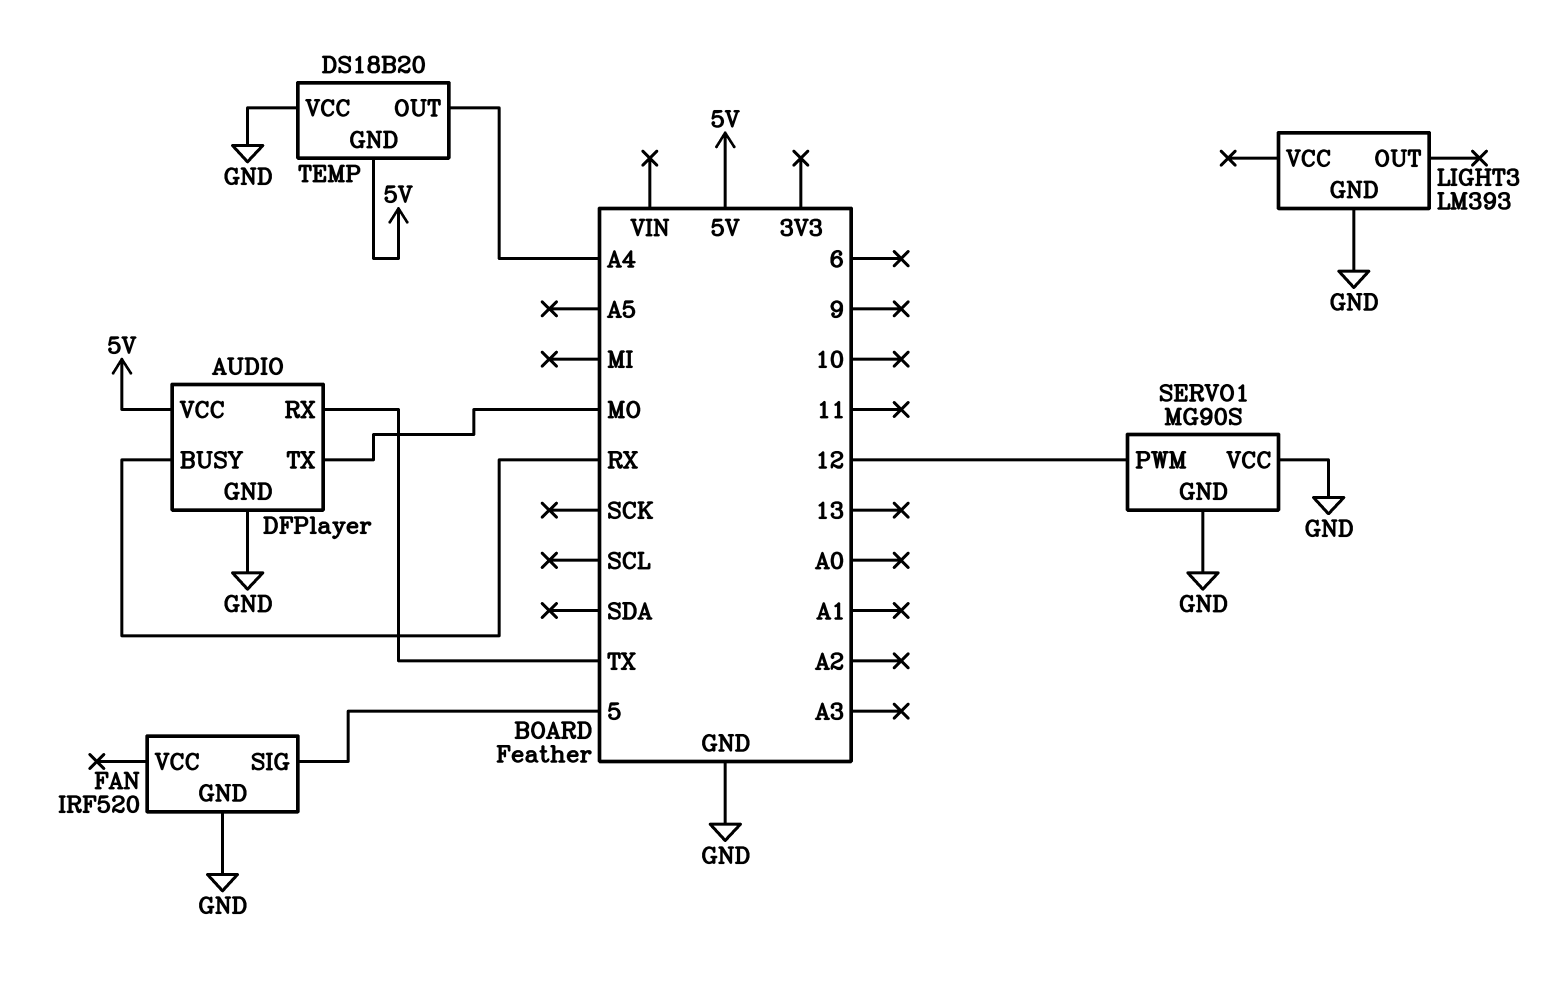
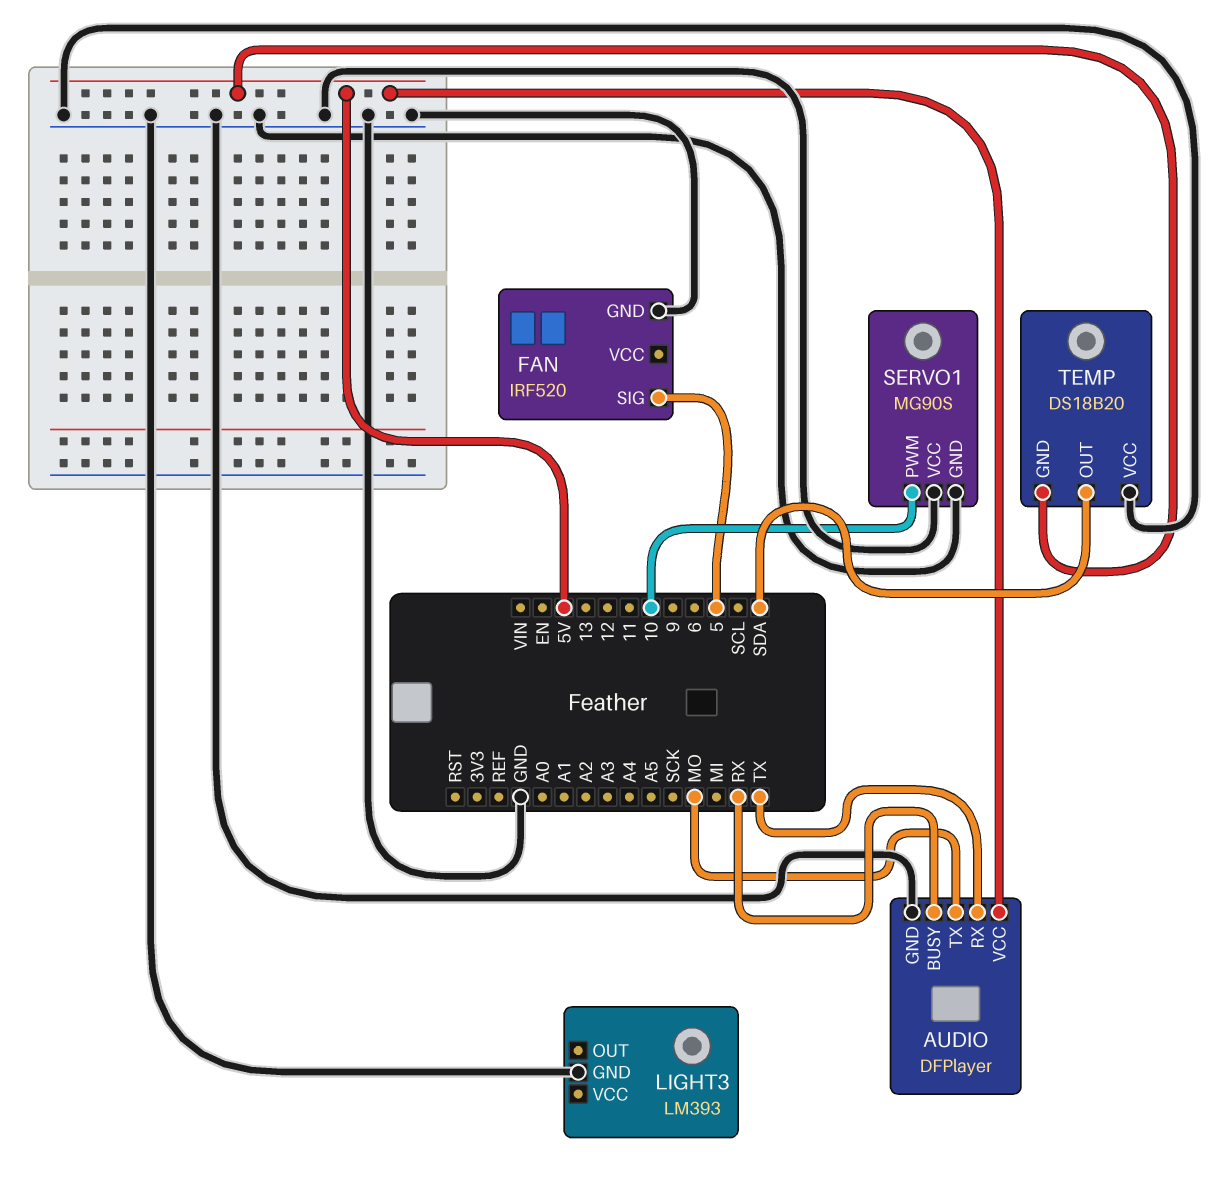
SERVO1 pin PWM: 12 -> 10
TEMP pin OUT: A4 -> SDA

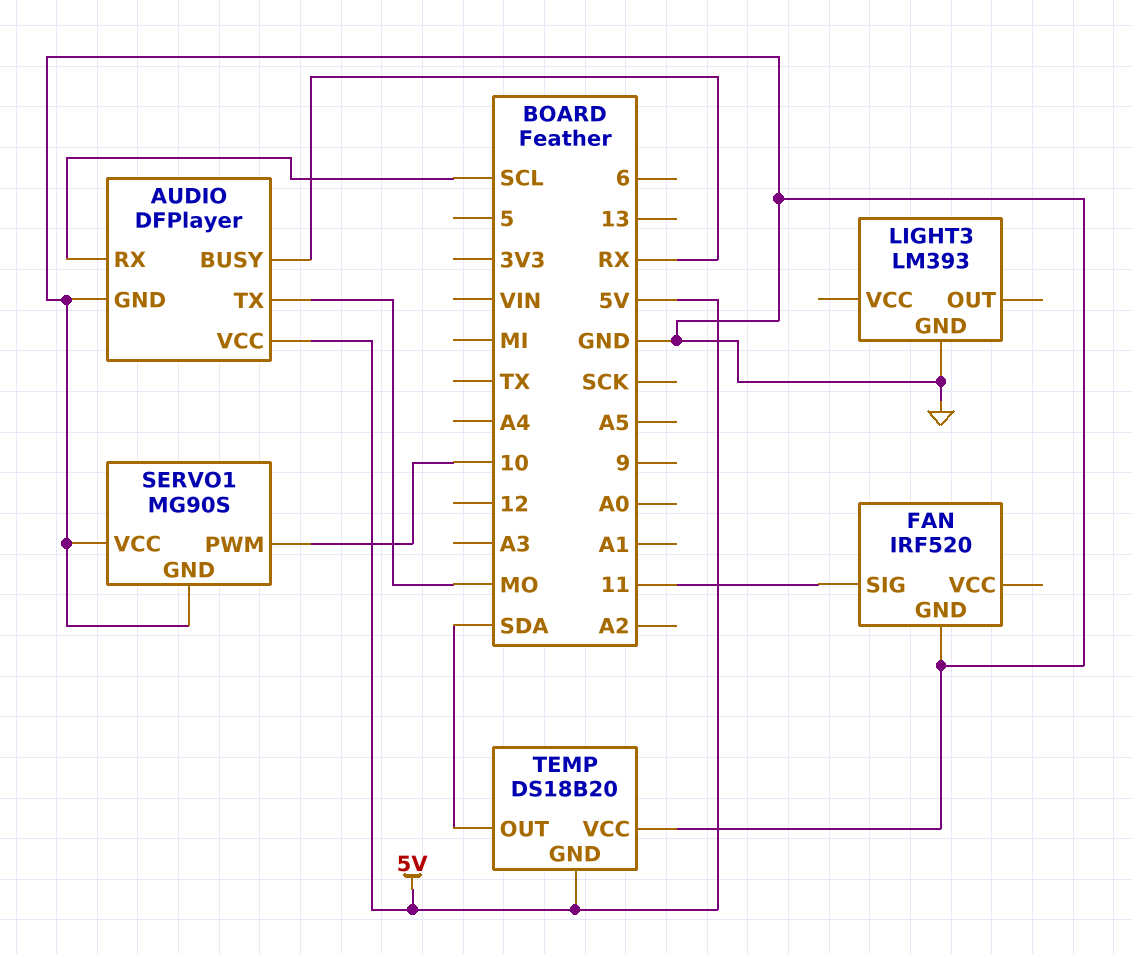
AUDIO pin RX: TX -> SCL
FAN pin SIG: 5 -> 11

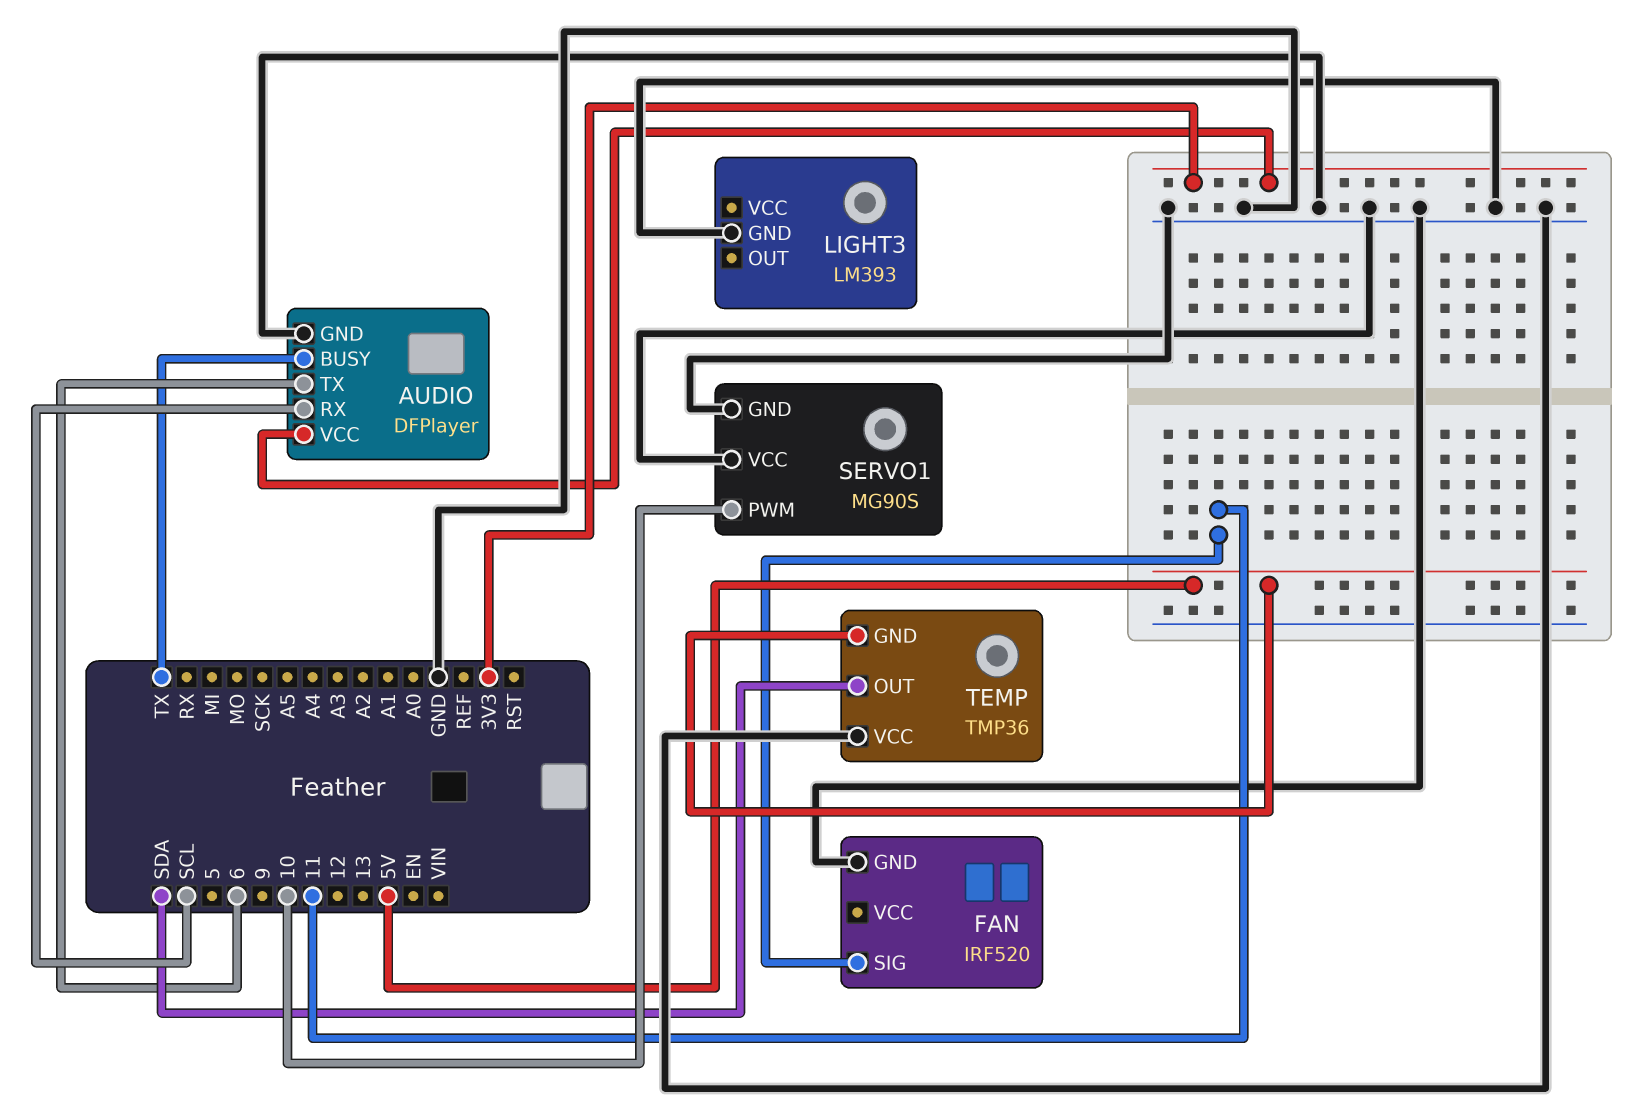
AUDIO pin BUSY: RX -> TX
AUDIO pin TX: MO -> 6
AUDIO pin VCC: 5V -> 3V3
TEMP: DS18B20 -> TMP36

